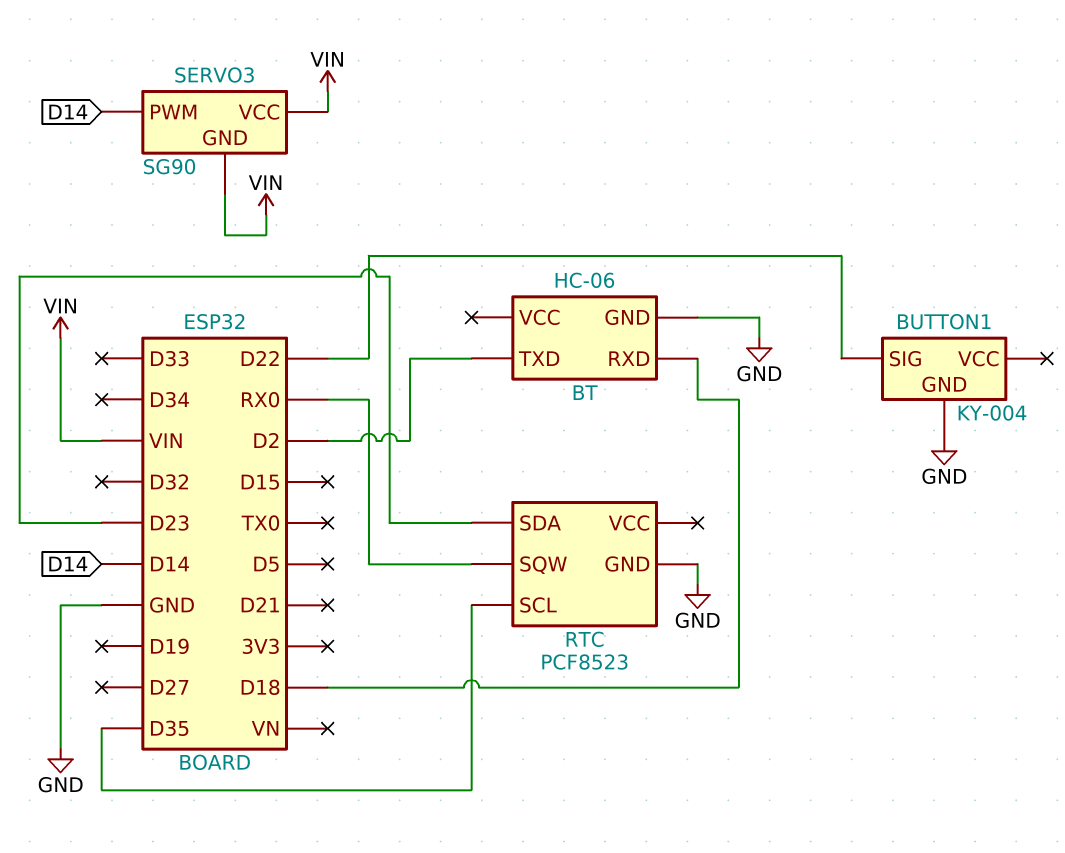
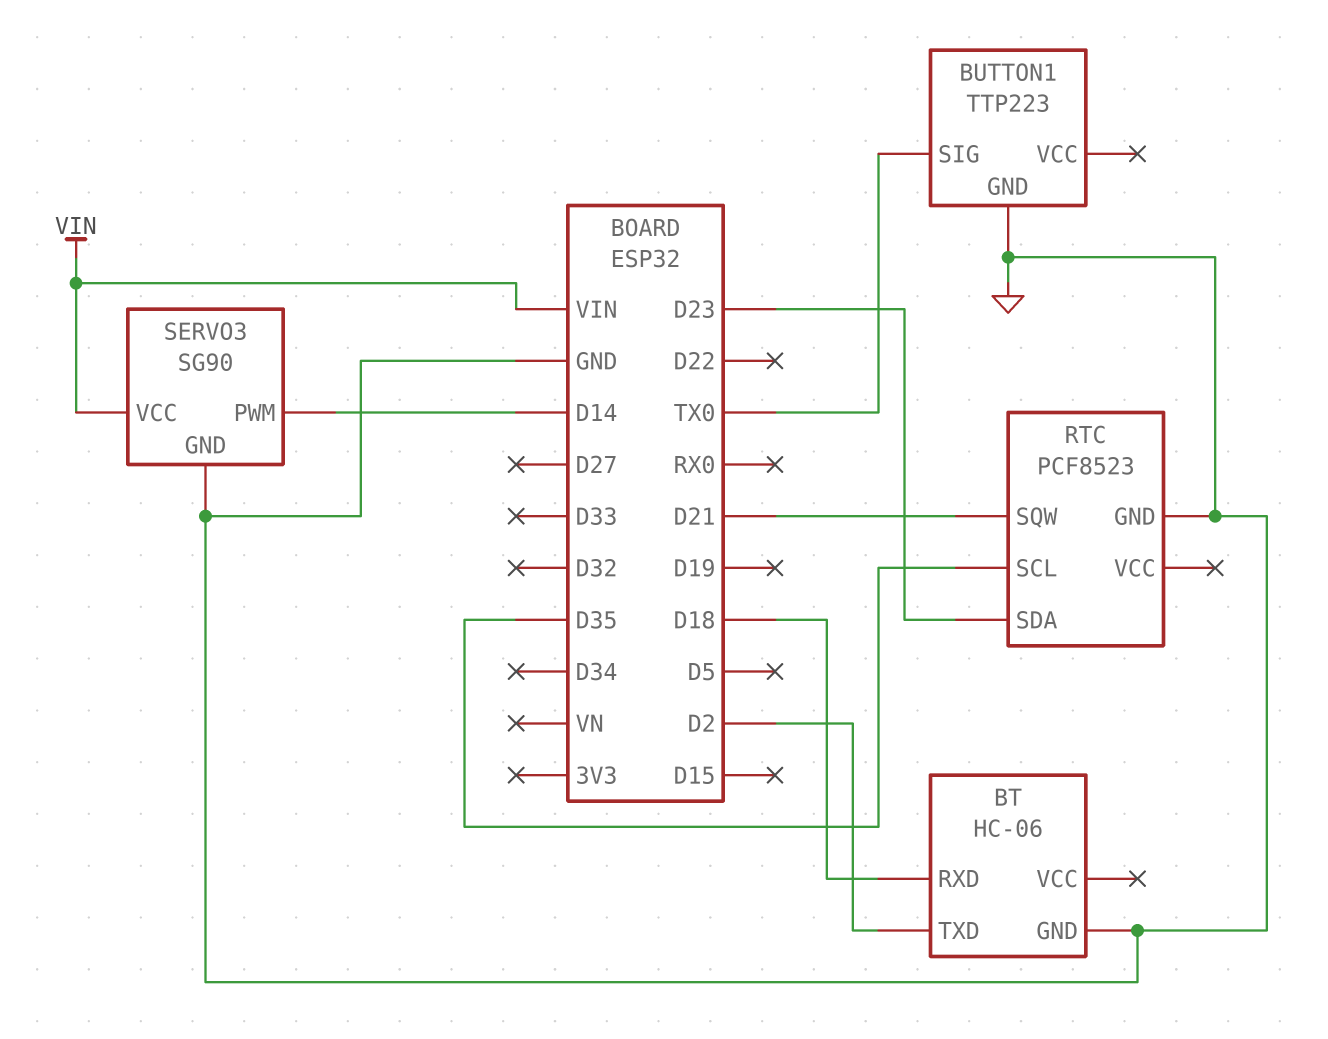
BUTTON1: KY-004 -> TTP223
BUTTON1 pin SIG: D22 -> TX0
RTC pin SQW: RX0 -> D21
SERVO3 pin GND: VIN -> GND

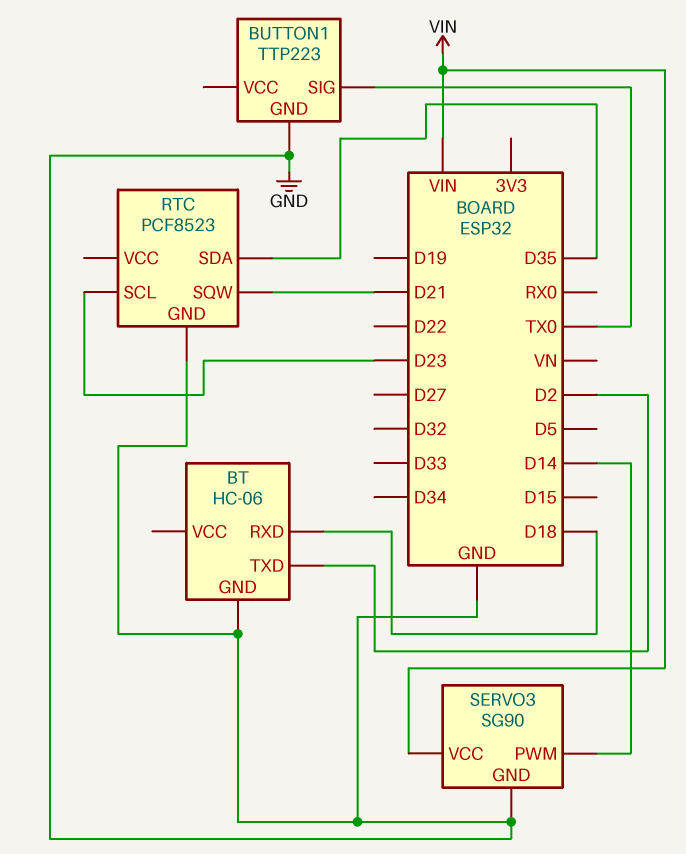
RTC pin SCL: D35 -> D23
RTC pin SDA: D23 -> D35

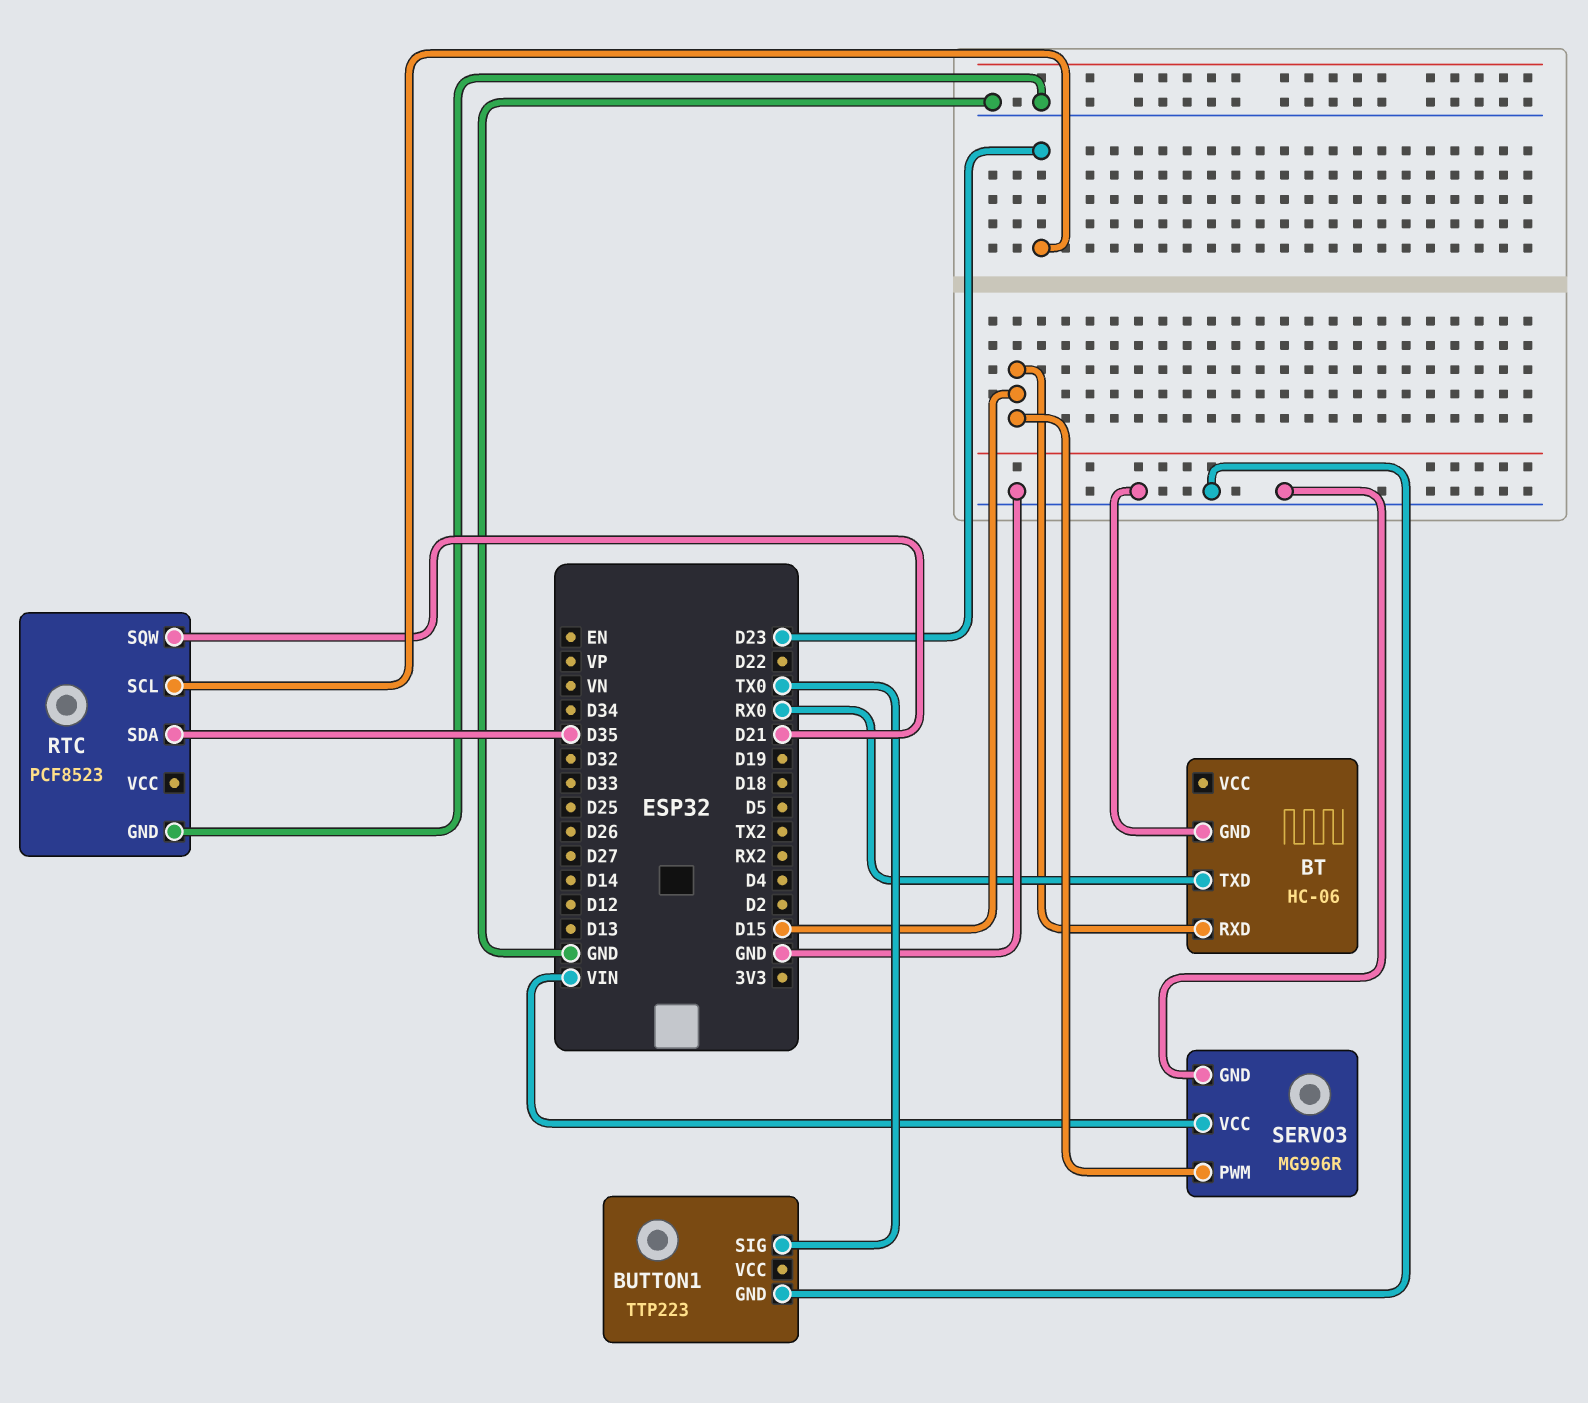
BT pin RXD: D18 -> D15
BT pin TXD: D2 -> RX0
SERVO3: SG90 -> MG996R
SERVO3 pin PWM: D14 -> D15

